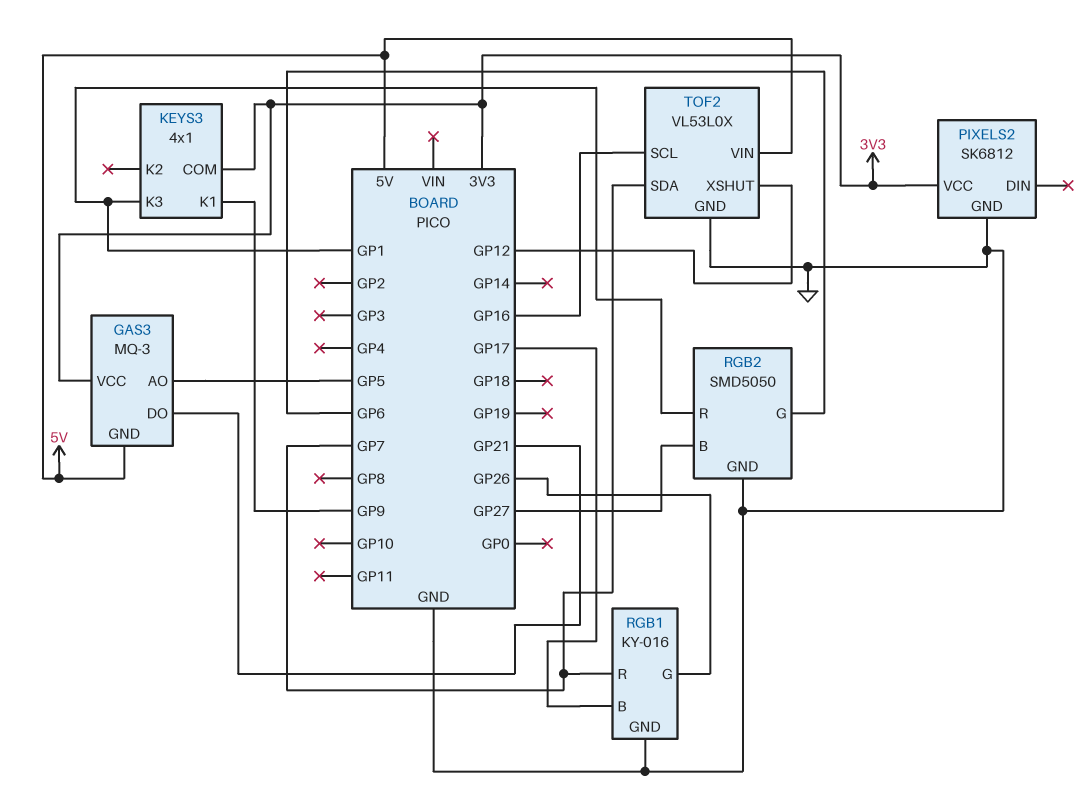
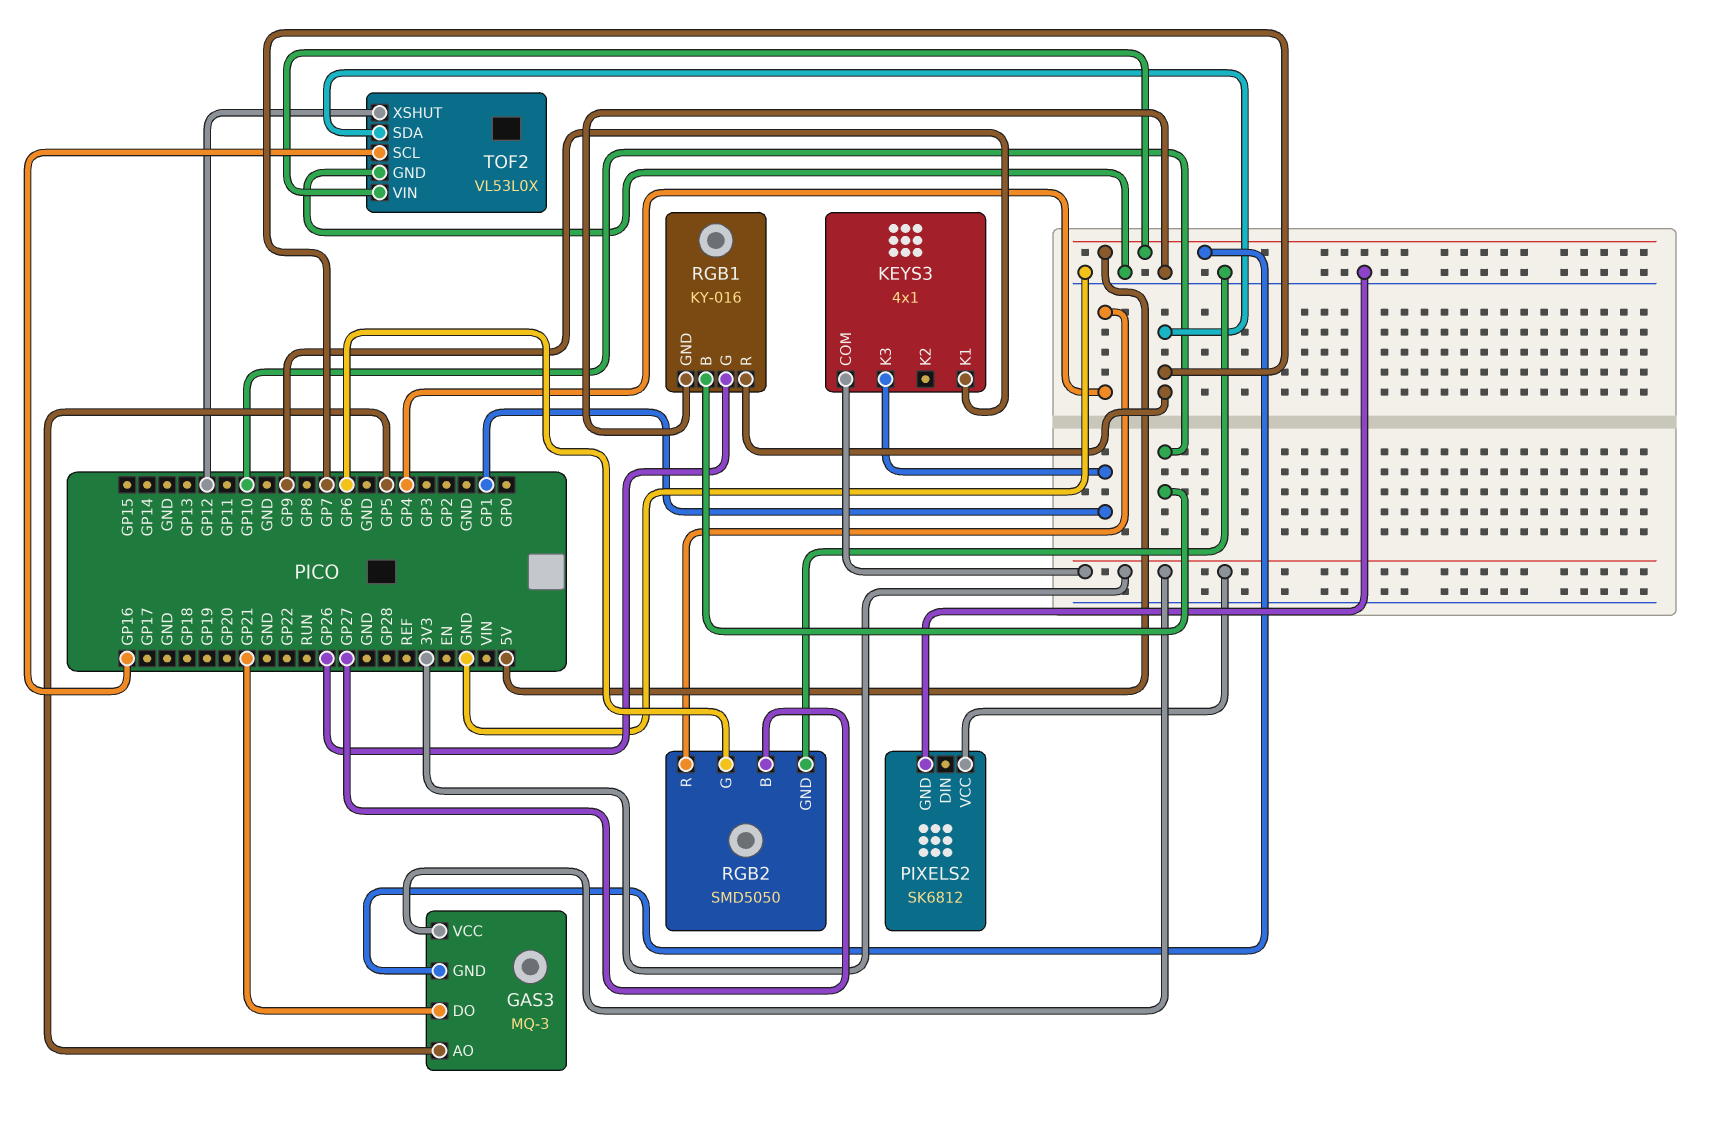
RGB1 pin B: GP17 -> GP10
RGB2 pin R: GP1 -> GP4

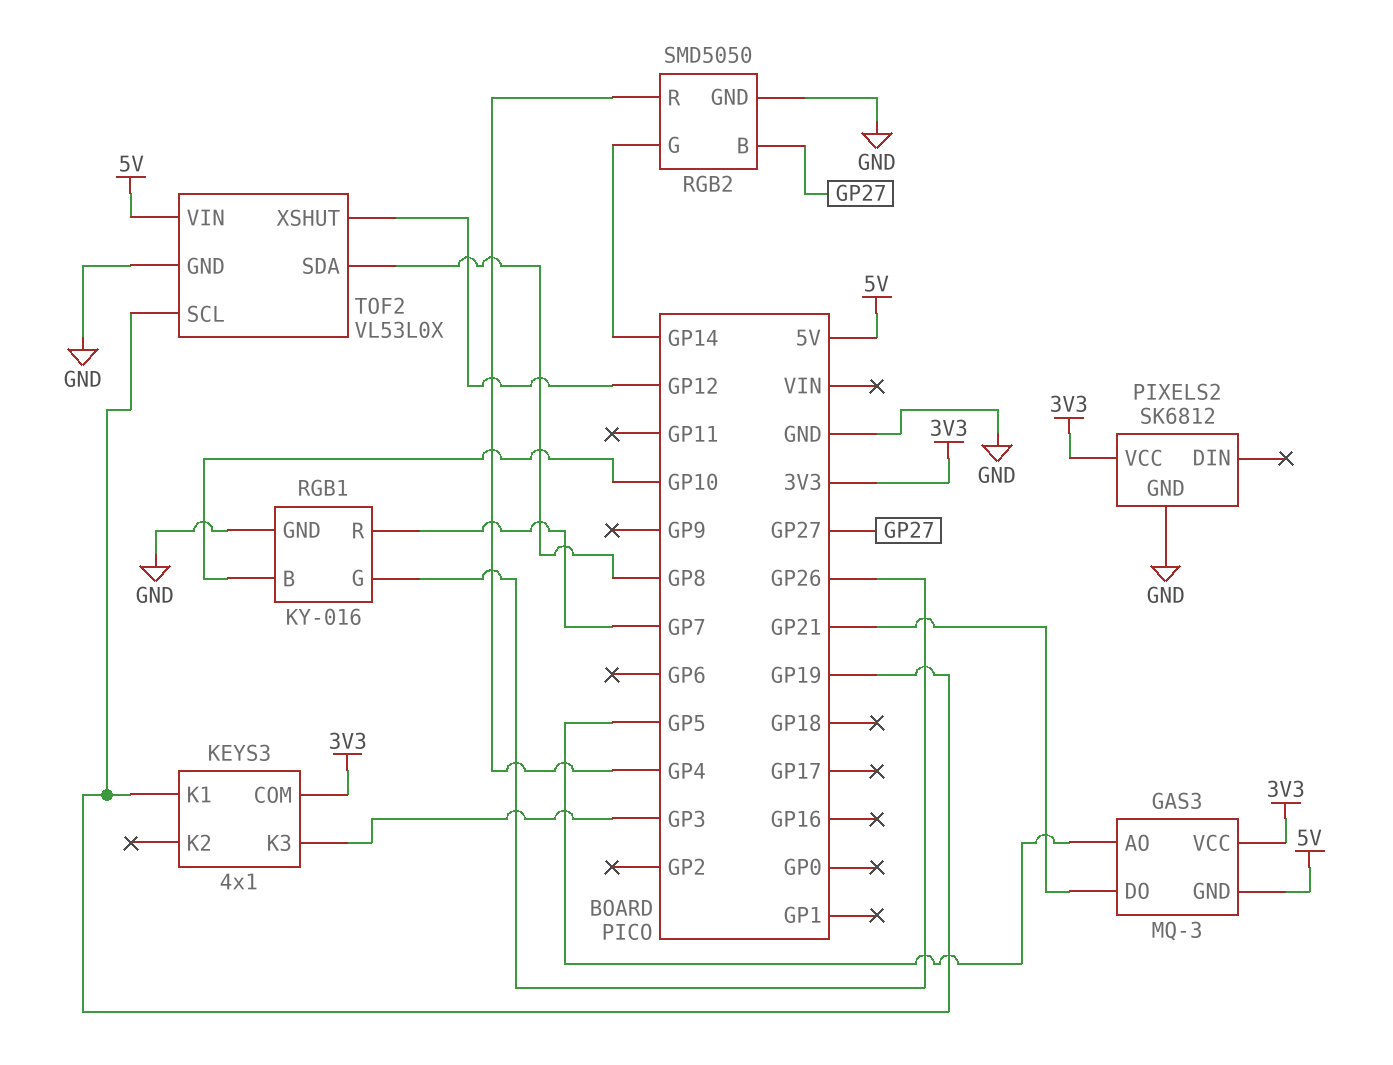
KEYS3 pin K1: GP9 -> GP19
KEYS3 pin K3: GP1 -> GP3
RGB2 pin G: GP6 -> GP14
TOF2 pin SCL: GP16 -> GP19
TOF2 pin SDA: GP7 -> GP8

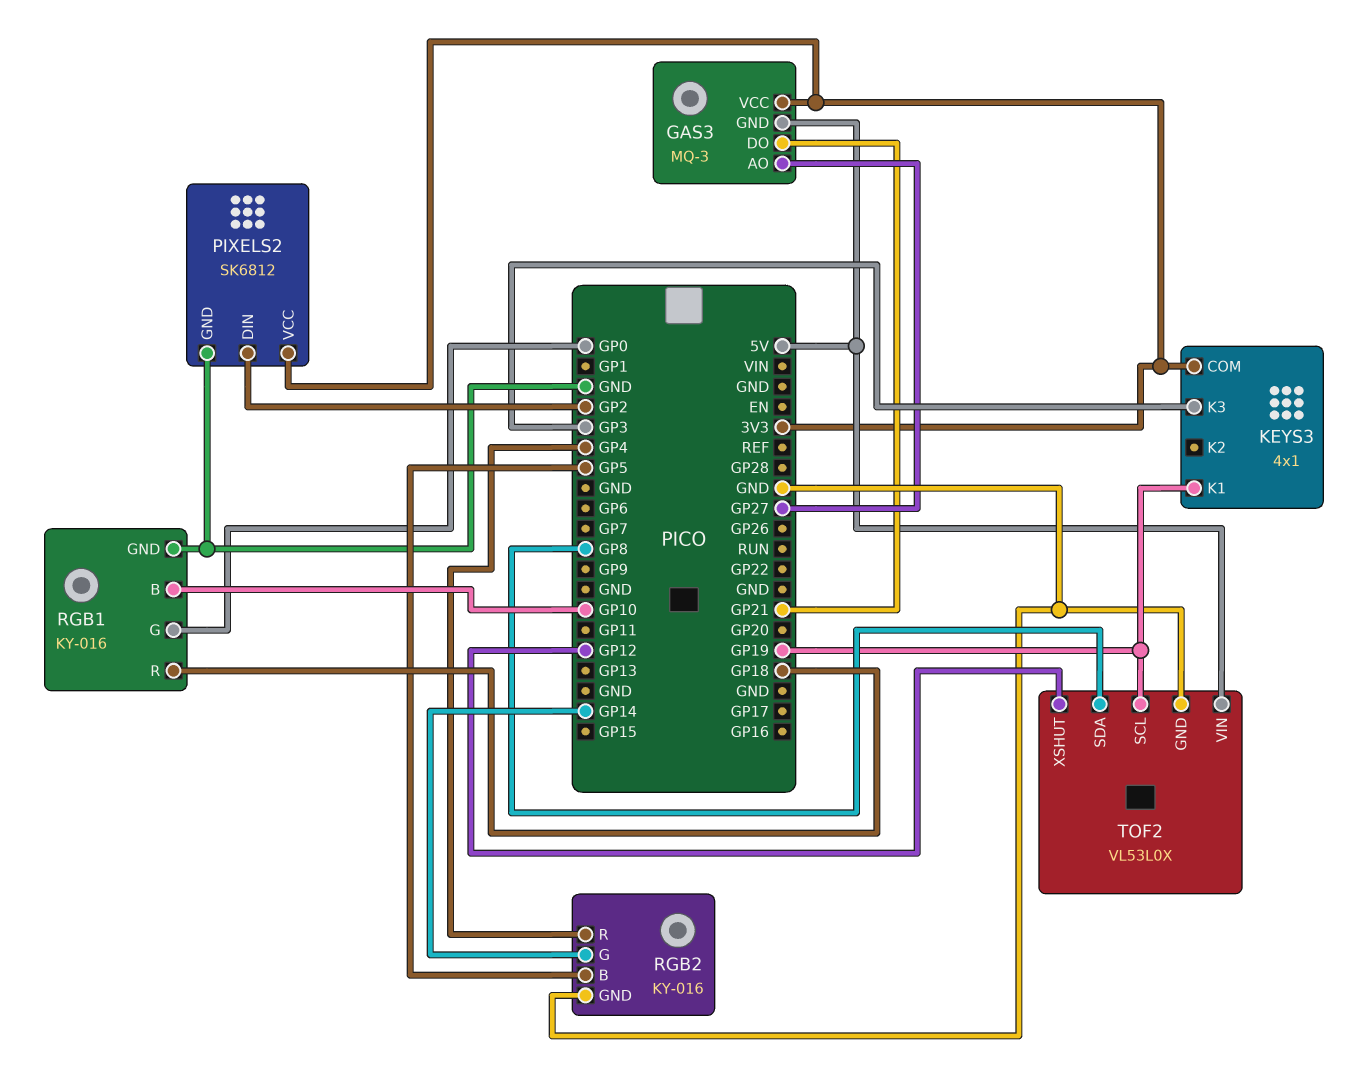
GAS3 pin AO: GP5 -> GP27
PIXELS2 pin DIN: none -> GP2
RGB1 pin G: GP26 -> GP0
RGB1 pin R: GP7 -> GP18
RGB2: SMD5050 -> KY-016
RGB2 pin B: GP27 -> GP5

